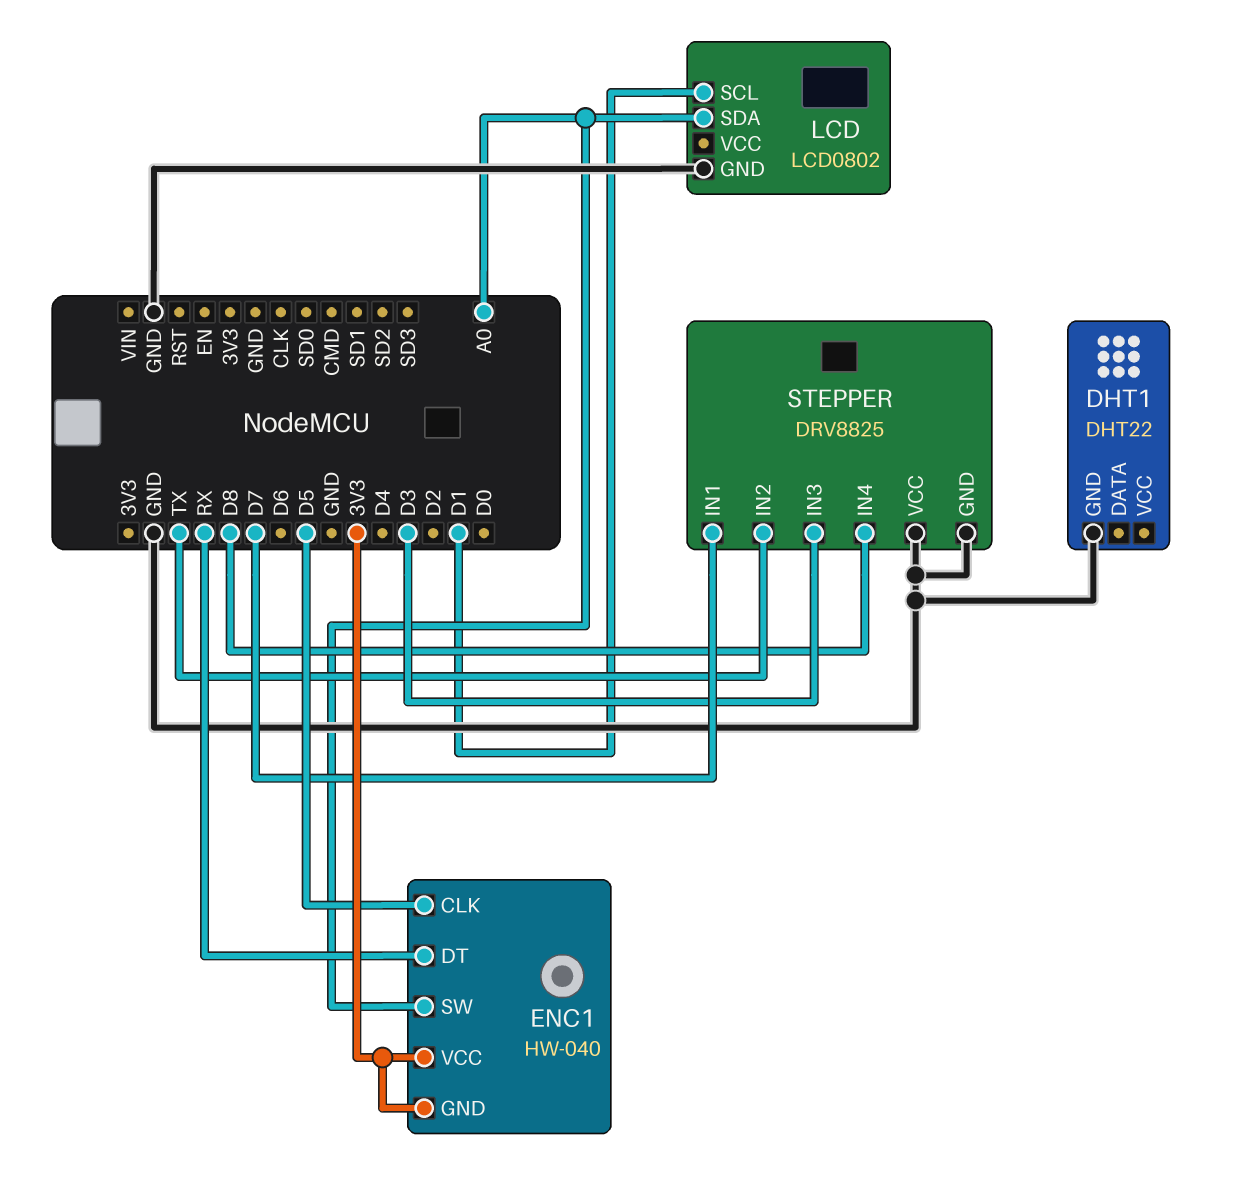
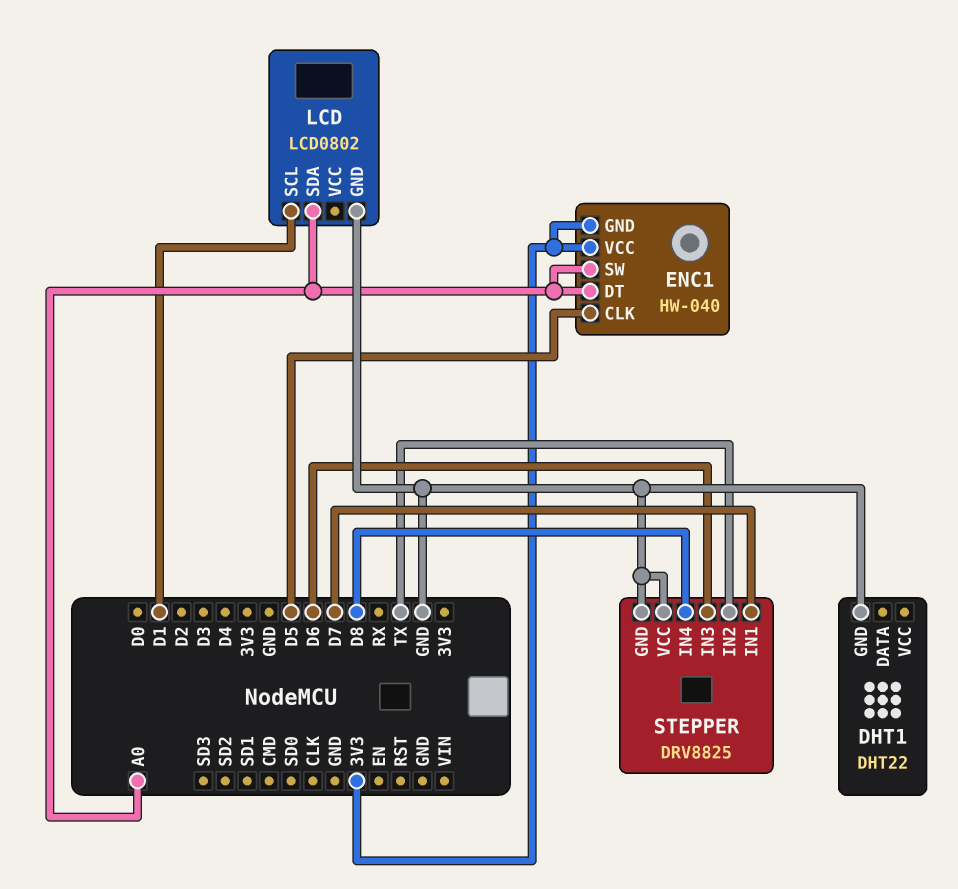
ENC1 pin DT: RX -> A0
STEPPER pin IN3: D3 -> D6

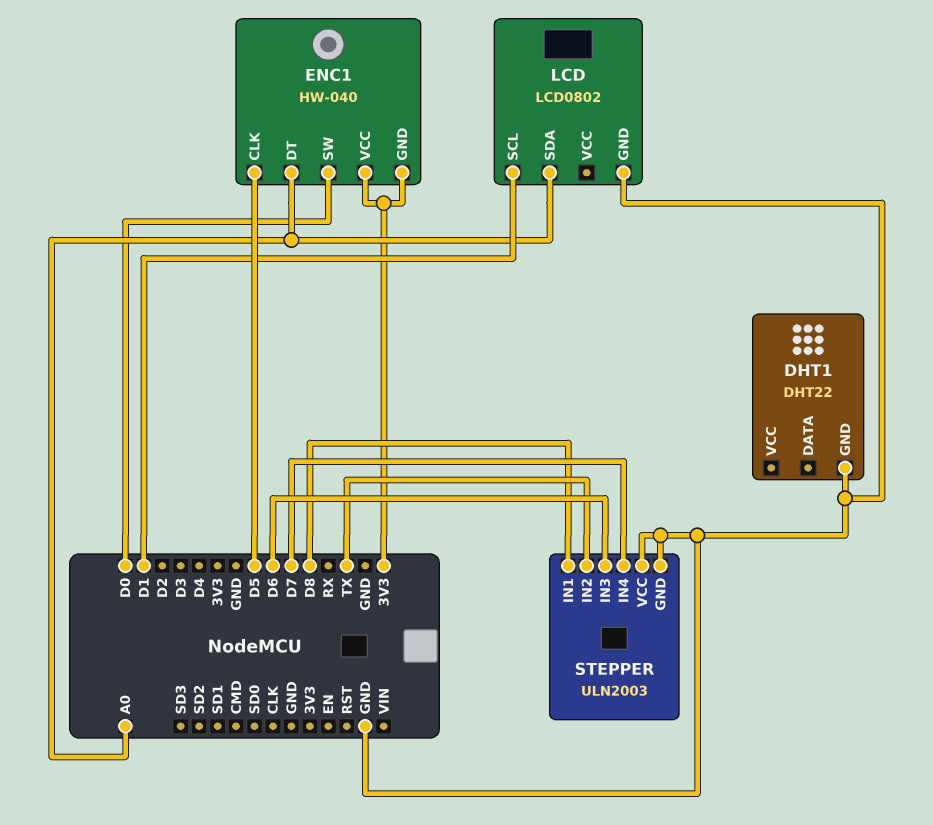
ENC1 pin SW: A0 -> D0
STEPPER: DRV8825 -> ULN2003
STEPPER pin IN1: D7 -> D8
STEPPER pin IN4: D8 -> D7

